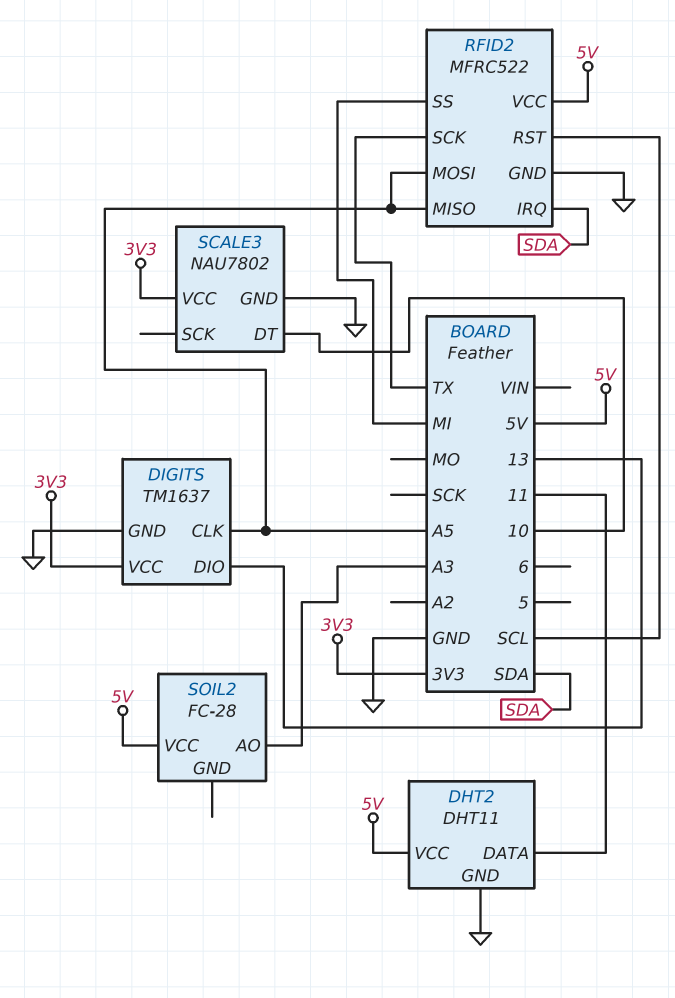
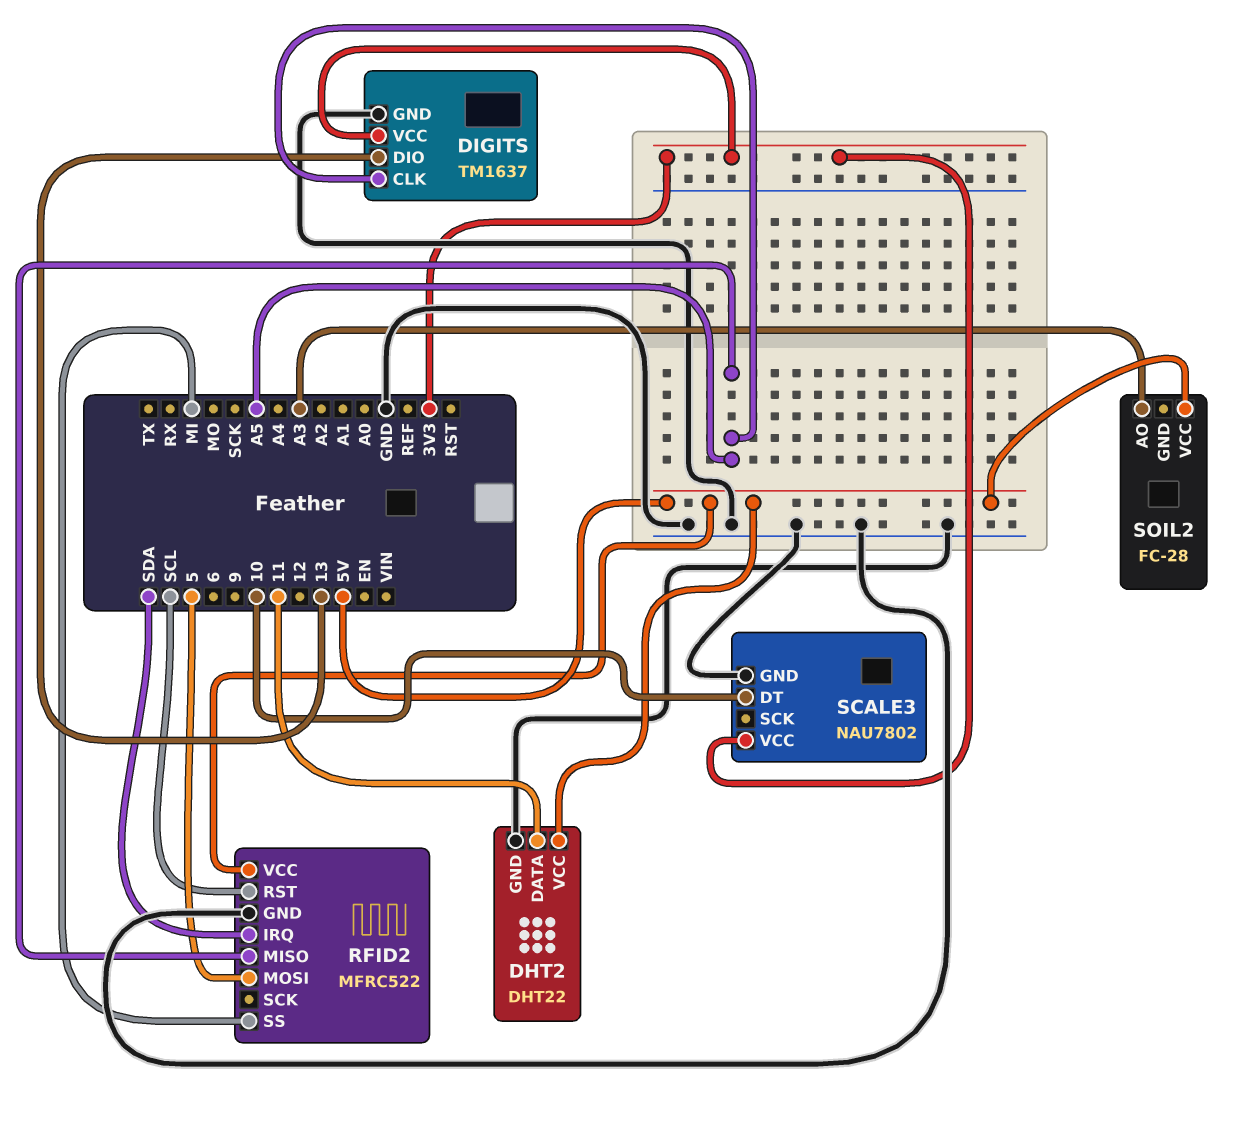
DHT2: DHT11 -> DHT22
RFID2 pin MOSI: A5 -> 5
RFID2 pin SCK: TX -> none

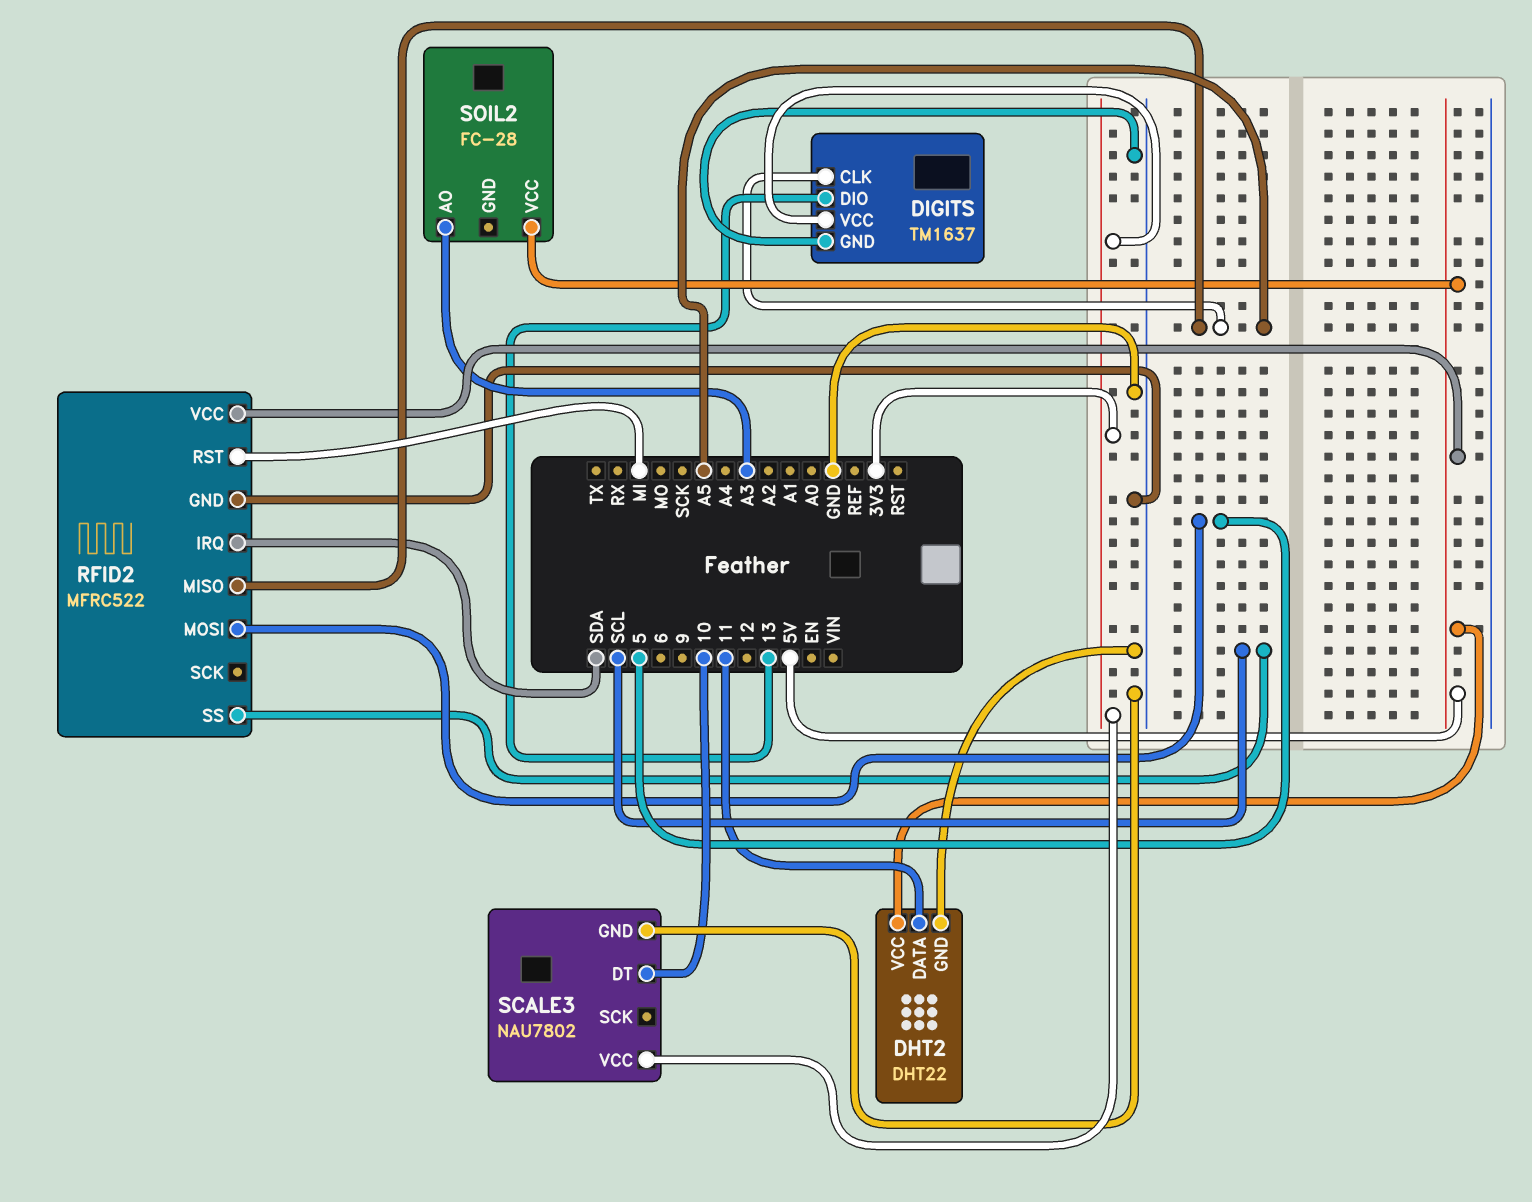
RFID2 pin RST: SCL -> MI
RFID2 pin SS: MI -> SCL

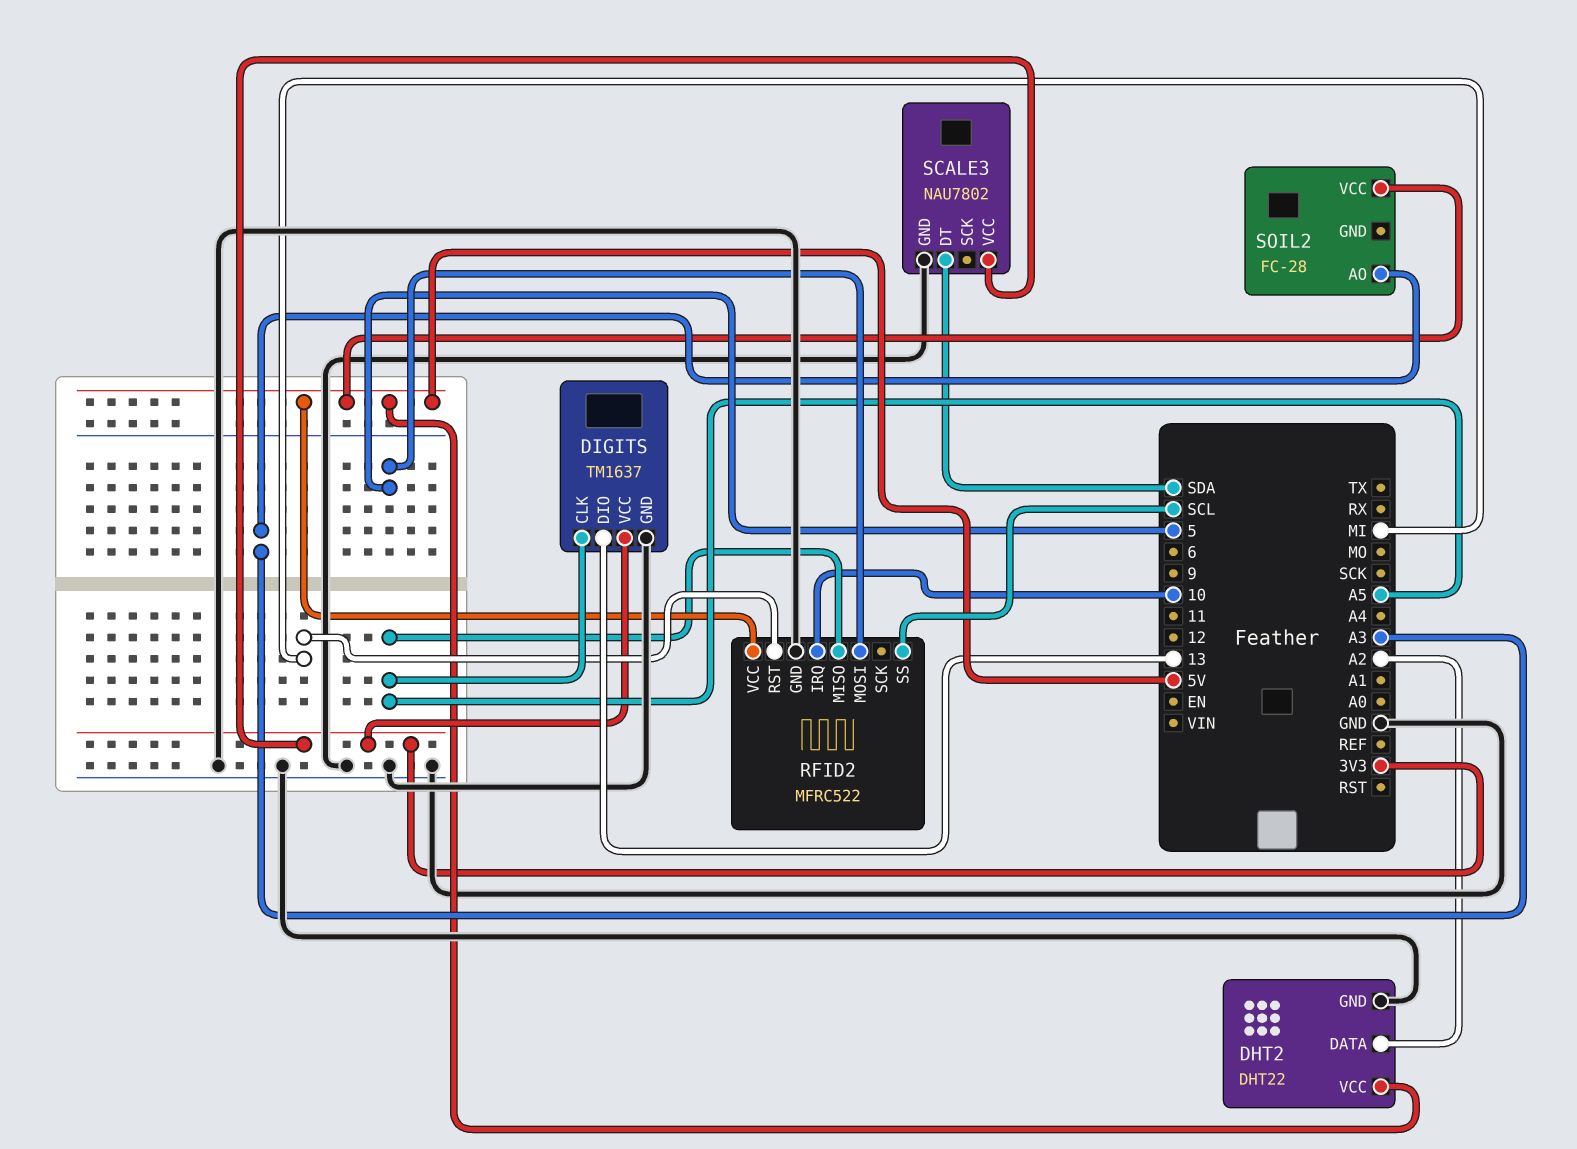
DHT2 pin DATA: 11 -> A2
RFID2 pin IRQ: SDA -> 10
SCALE3 pin DT: 10 -> SDA

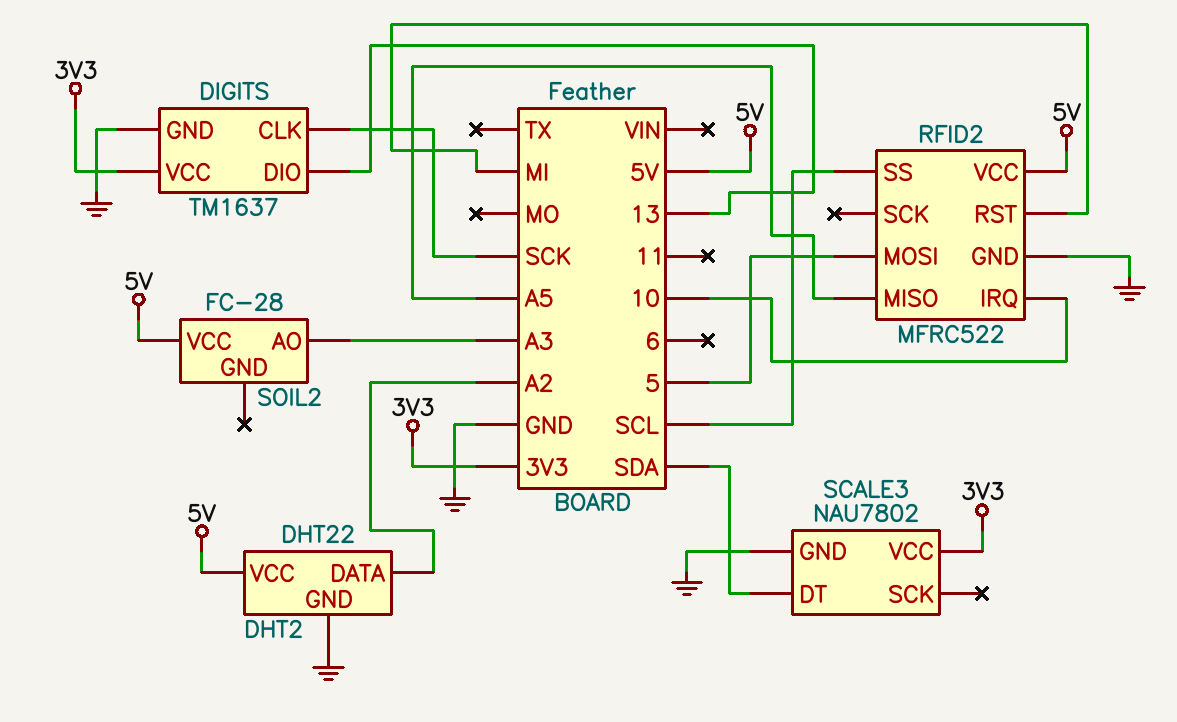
DIGITS pin CLK: A5 -> SCK

